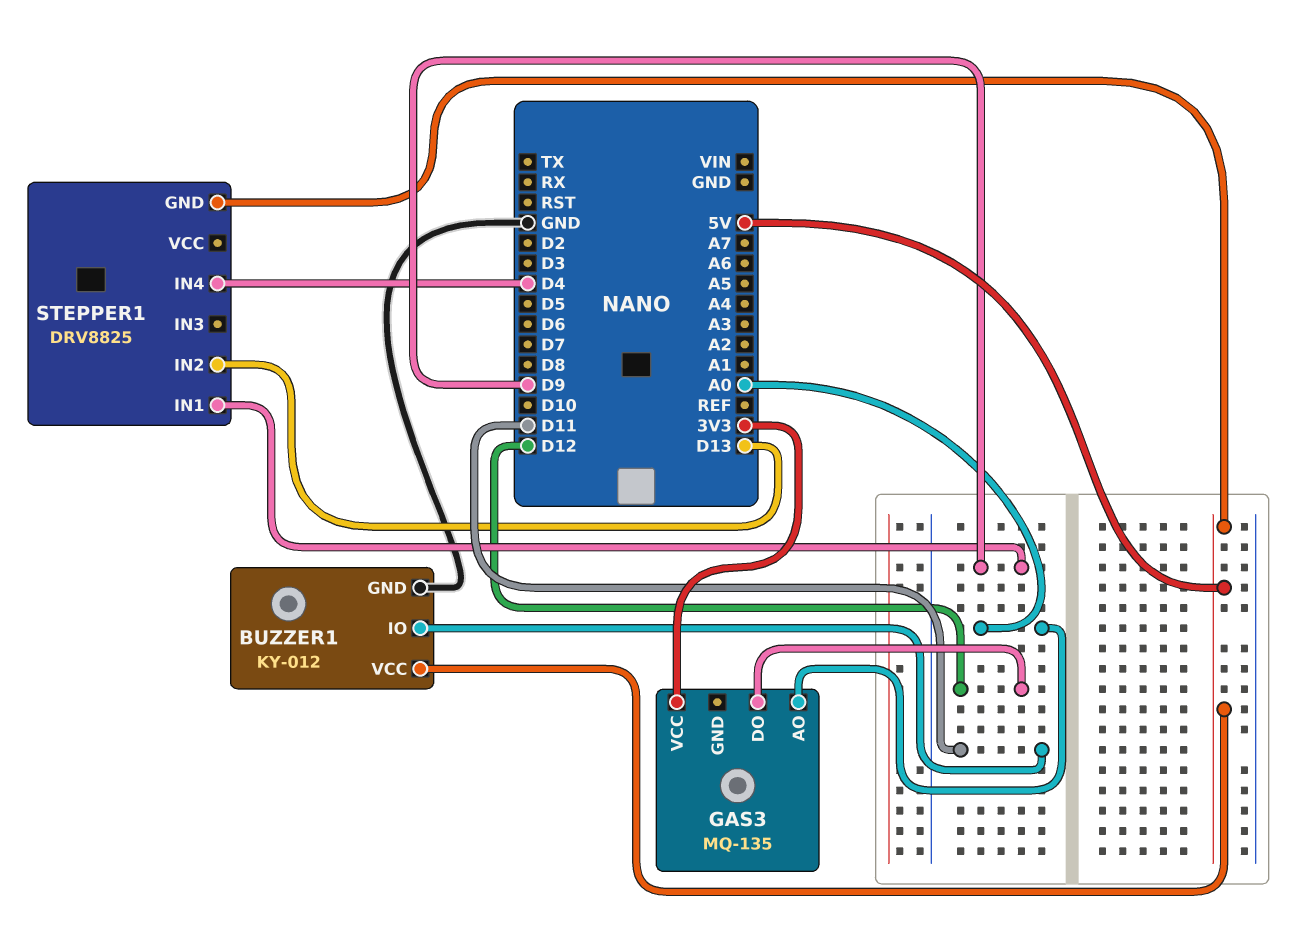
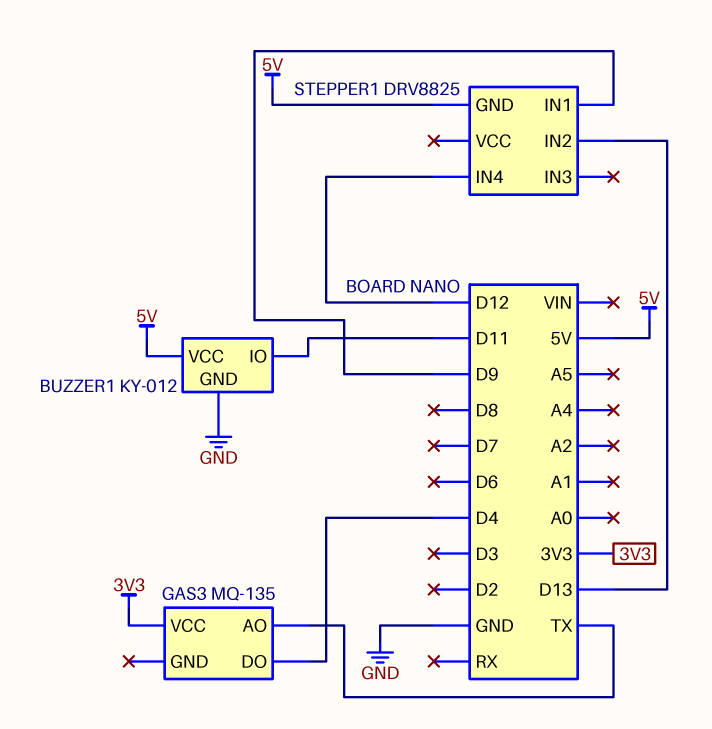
GAS3 pin AO: A0 -> TX
GAS3 pin DO: D12 -> D4
STEPPER1 pin IN4: D4 -> D12

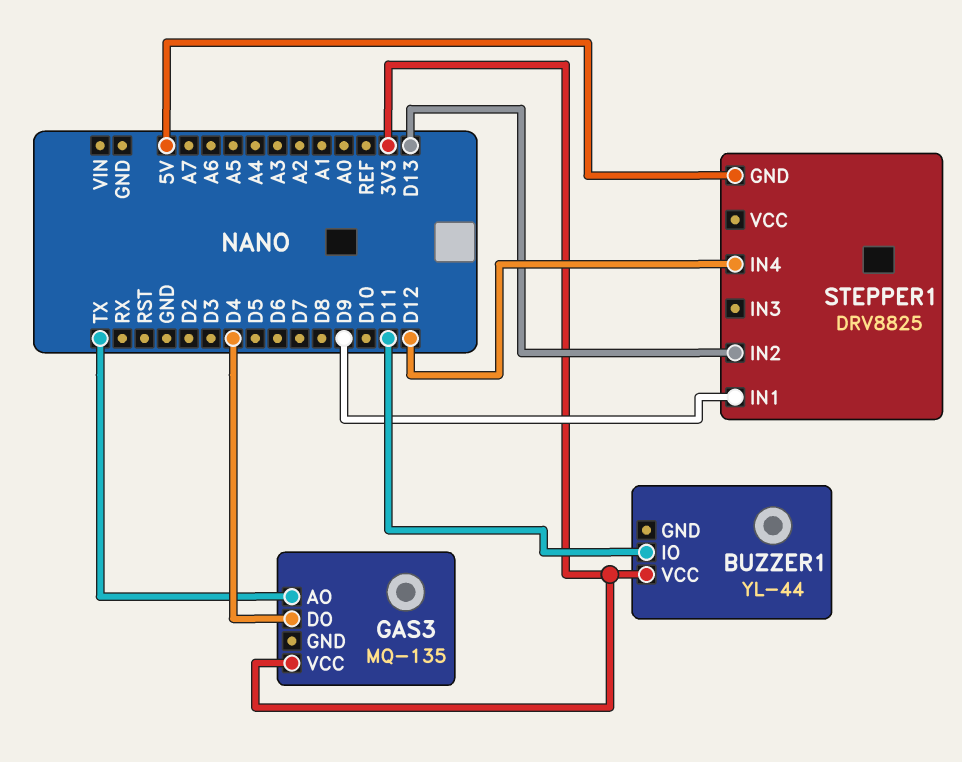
BUZZER1: KY-012 -> YL-44
BUZZER1 pin GND: GND -> none
BUZZER1 pin VCC: 5V -> 3V3

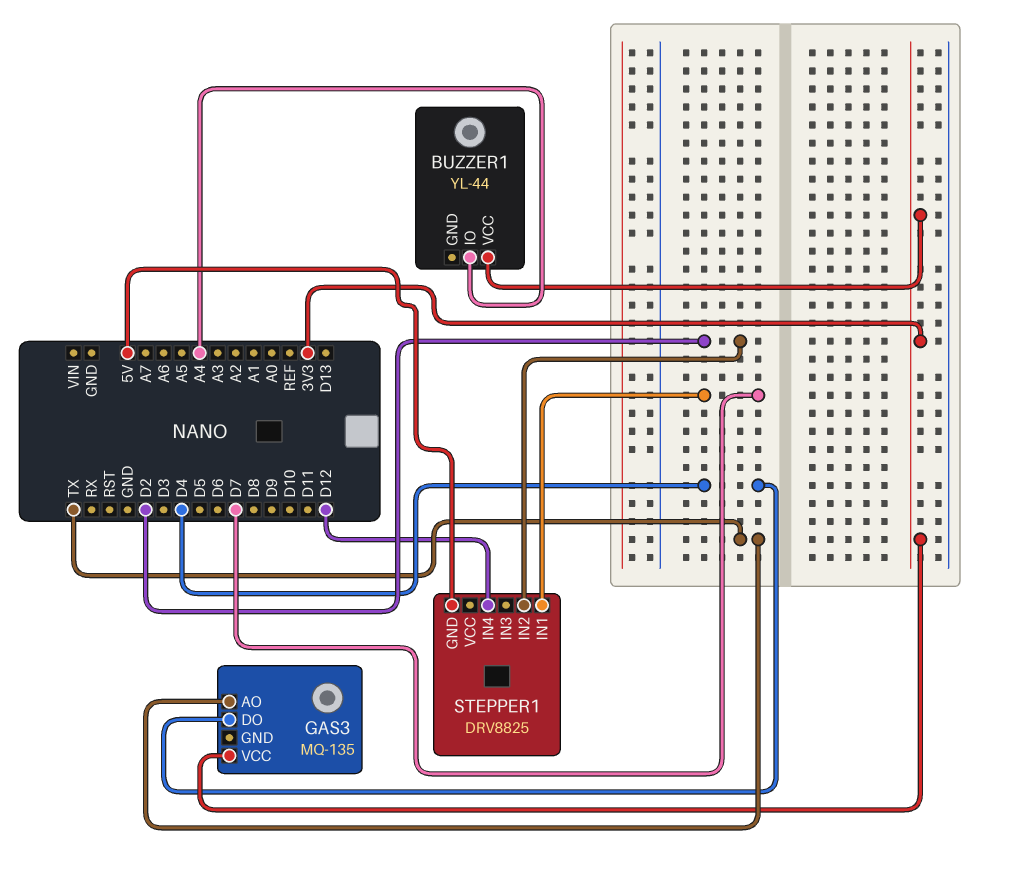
BUZZER1 pin IO: D11 -> A4
STEPPER1 pin IN1: D9 -> D7
STEPPER1 pin IN2: D13 -> D2

